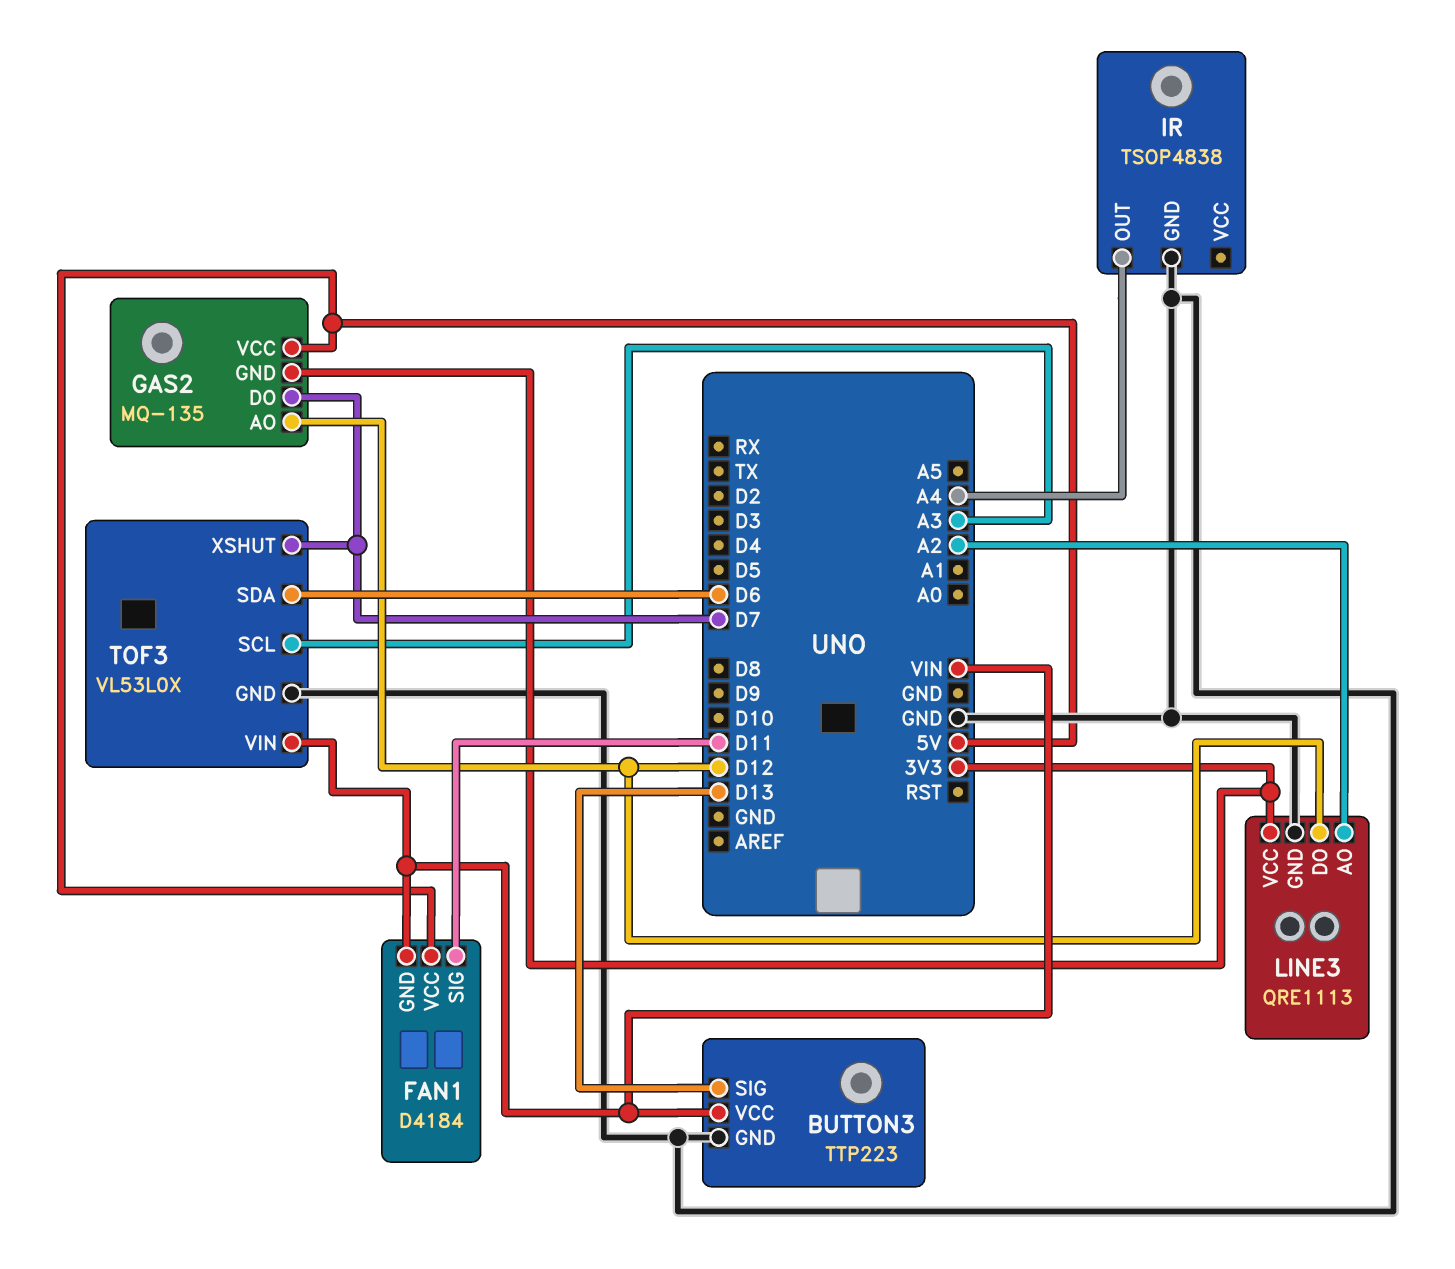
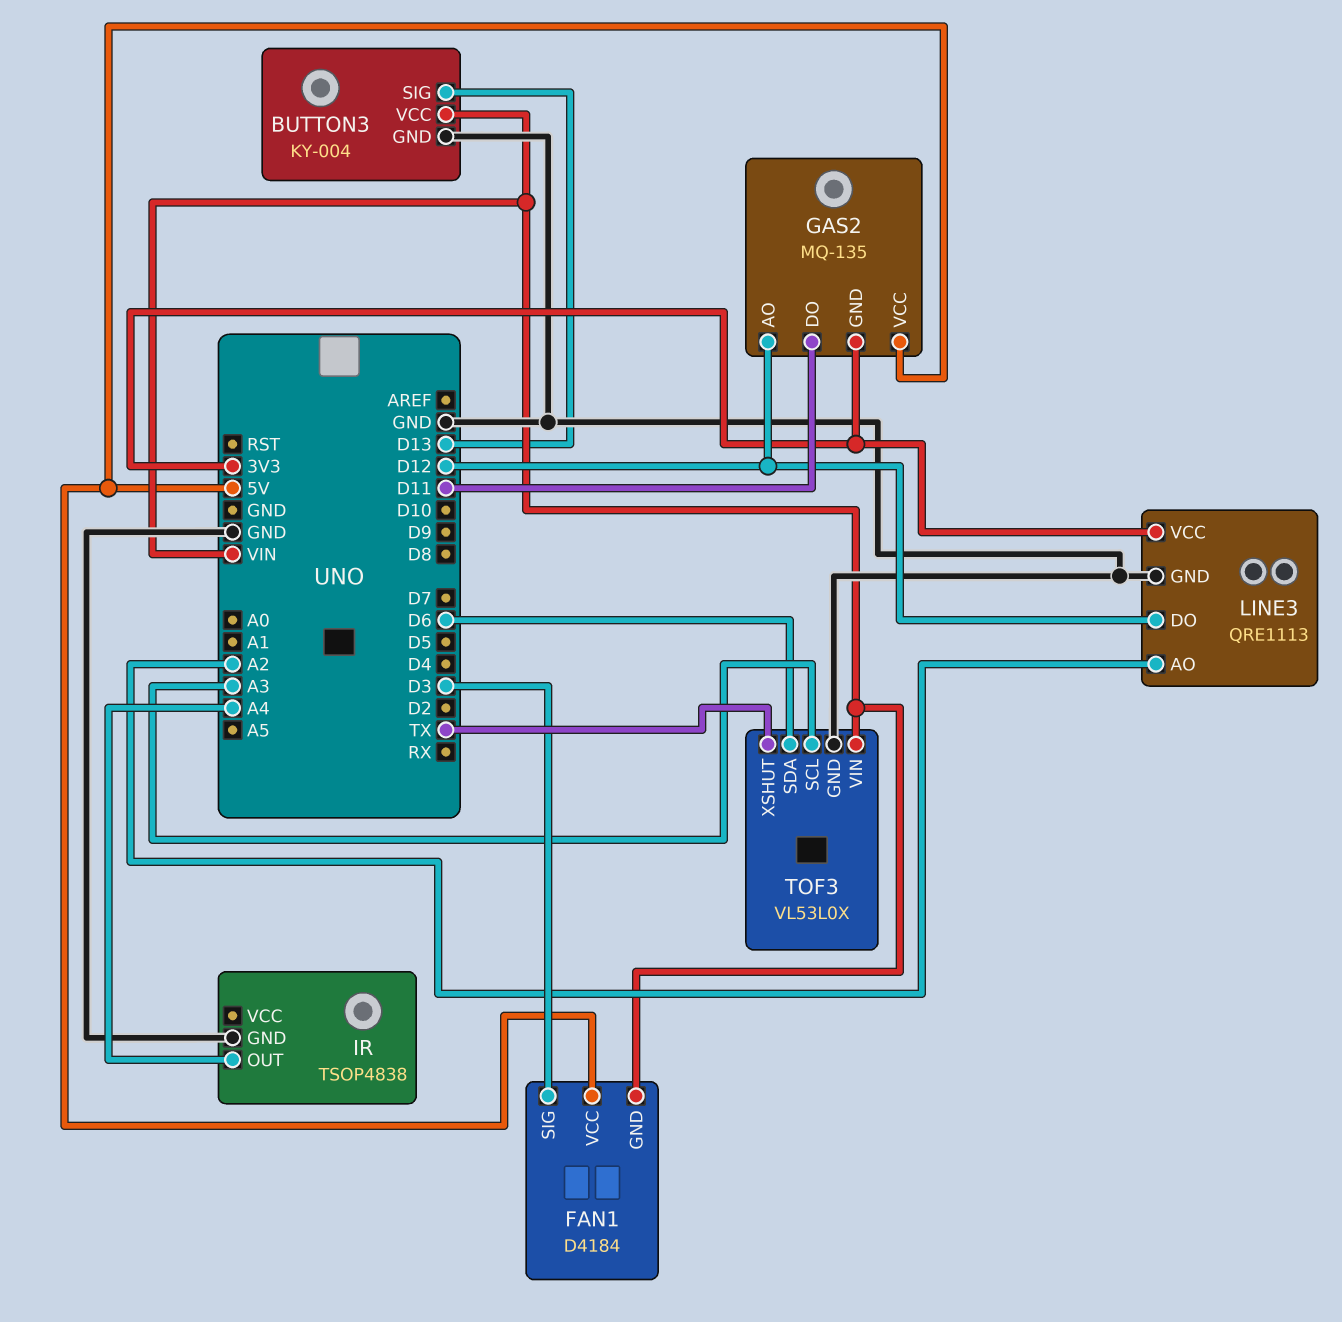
BUTTON3: TTP223 -> KY-004
FAN1 pin SIG: D11 -> D3
GAS2 pin DO: D7 -> D11
TOF3 pin XSHUT: D7 -> TX

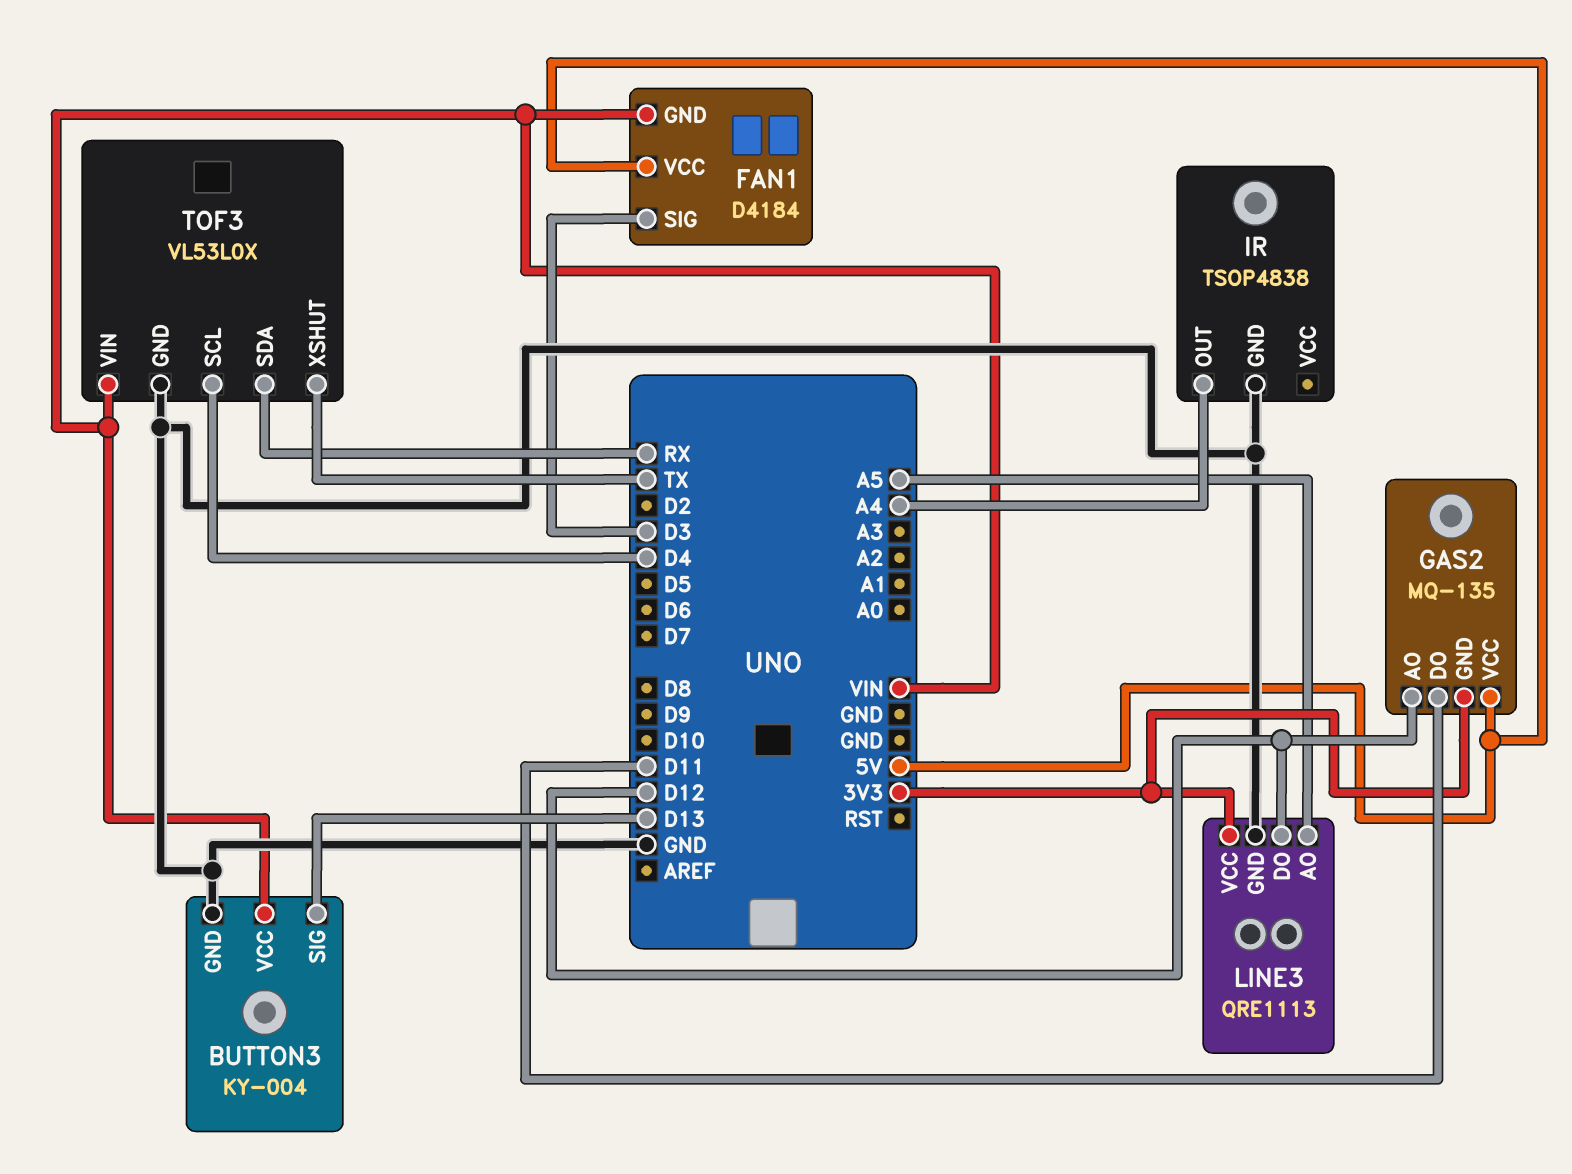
LINE3 pin AO: A2 -> A5
TOF3 pin SCL: A3 -> D4
TOF3 pin SDA: D6 -> RX

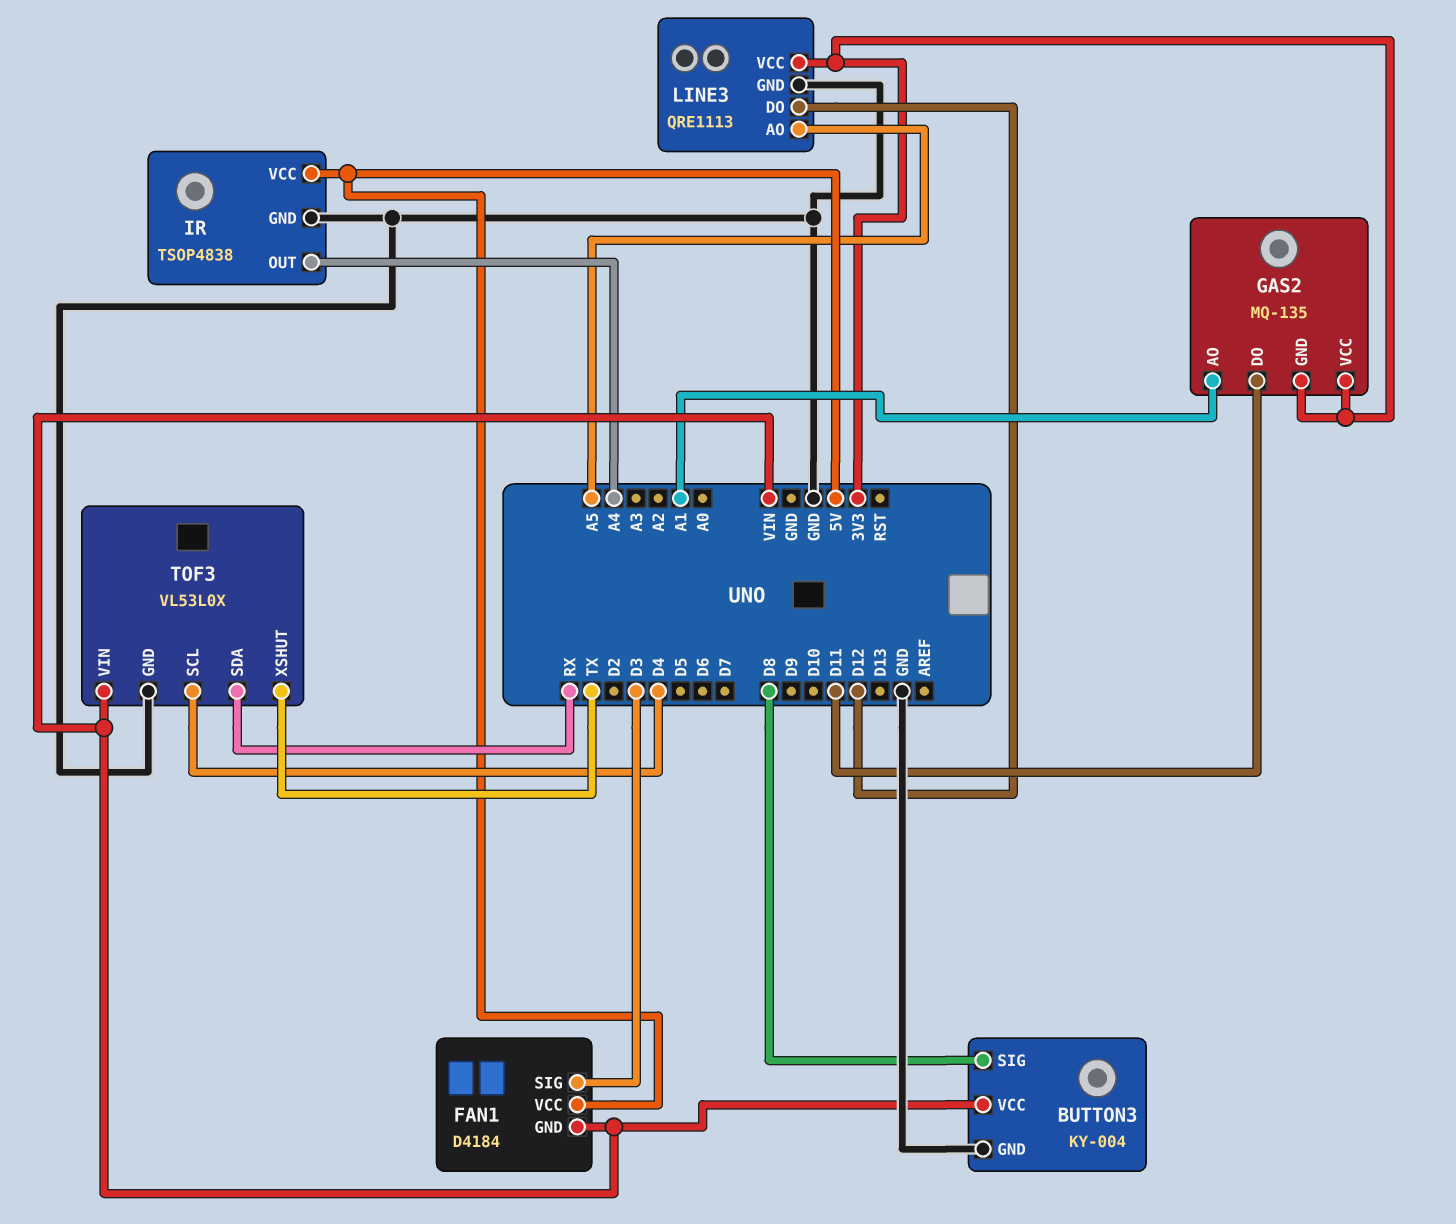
BUTTON3 pin SIG: D13 -> D8
GAS2 pin AO: D12 -> A1
GAS2 pin VCC: 5V -> 3V3
IR pin VCC: none -> 5V

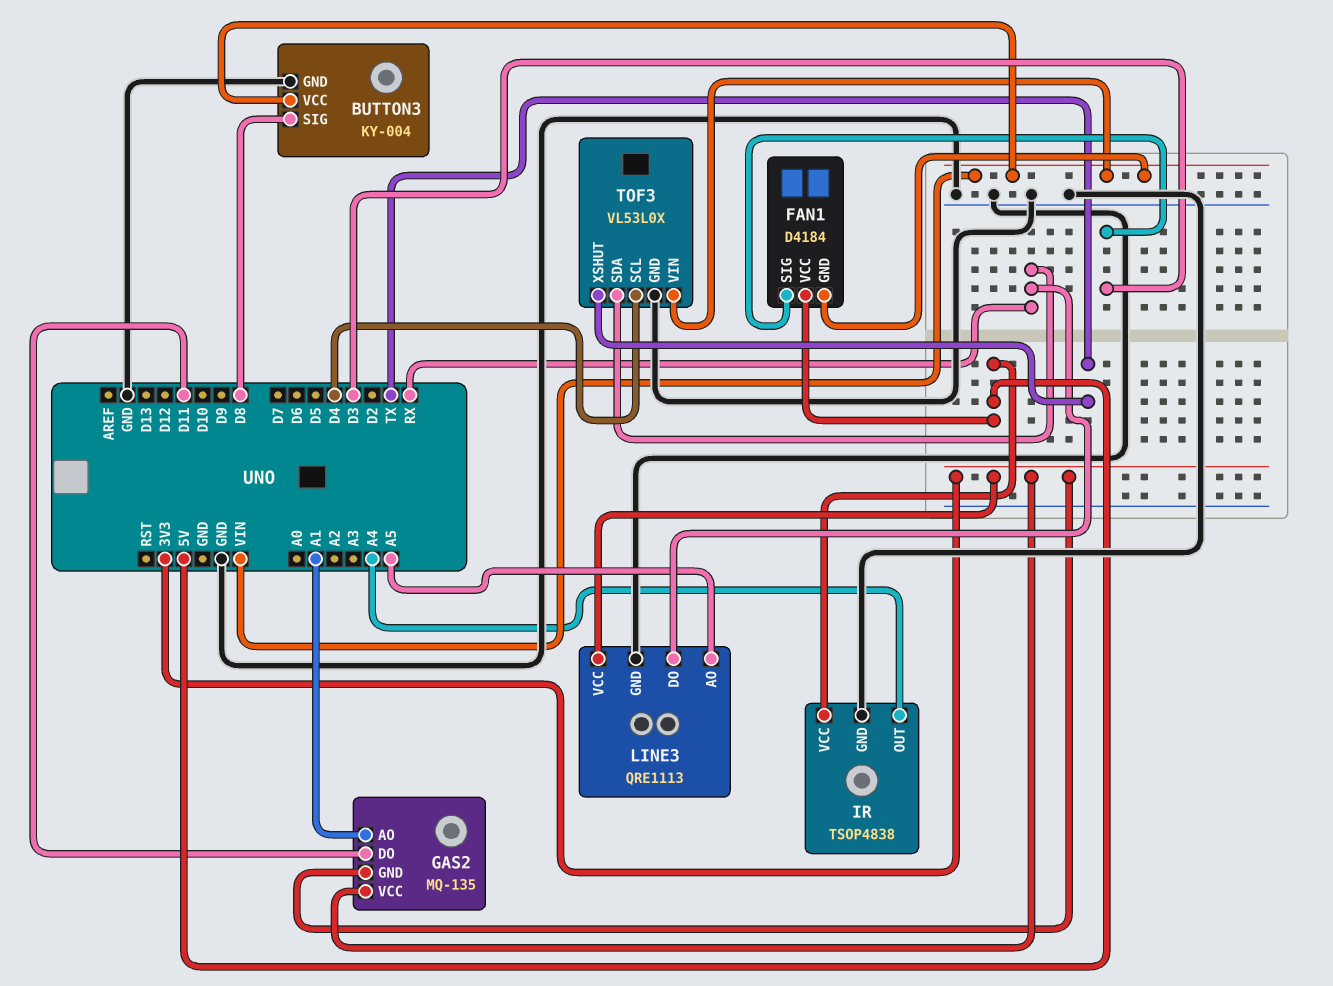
LINE3 pin DO: D12 -> RX

